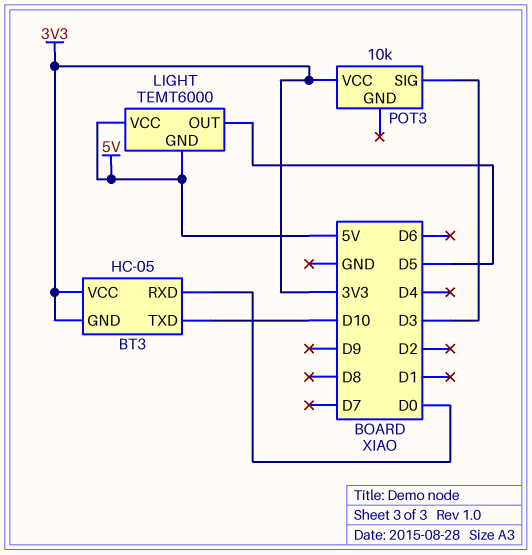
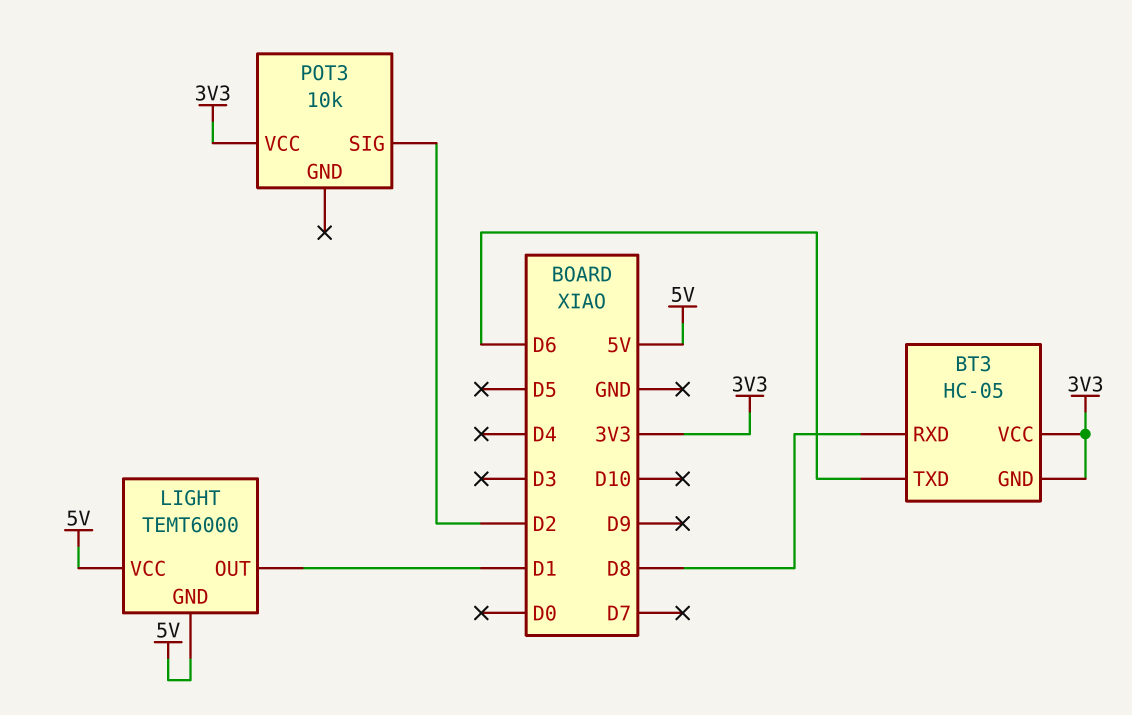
BT3 pin RXD: D0 -> D8
BT3 pin TXD: D10 -> D6
LIGHT pin OUT: D5 -> D1
POT3 pin SIG: D3 -> D2

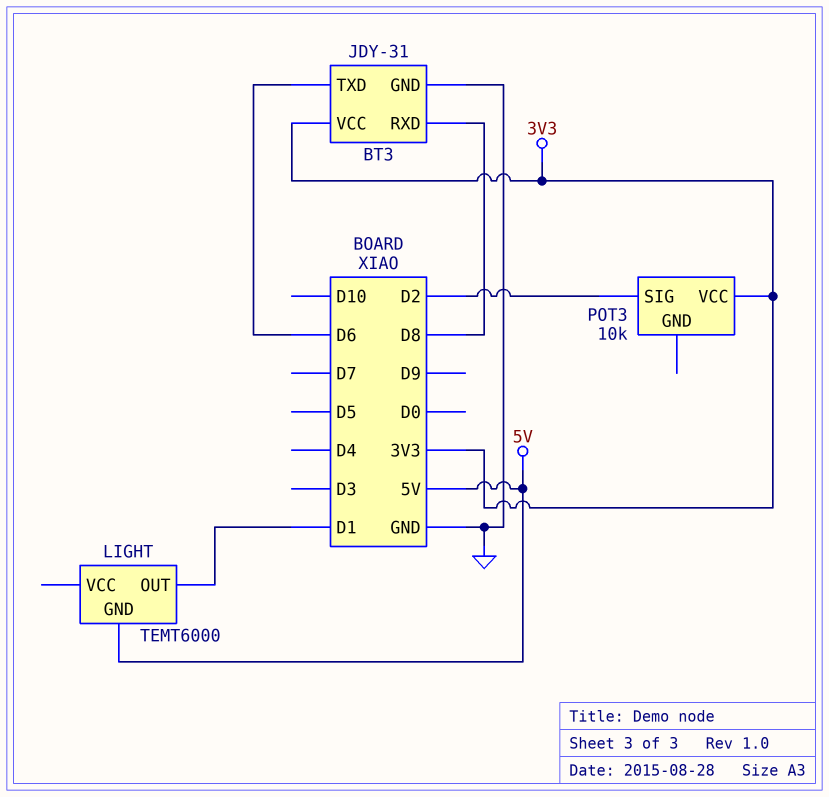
BT3: HC-05 -> JDY-31
BT3 pin GND: 3V3 -> GND
LIGHT pin VCC: 5V -> none

